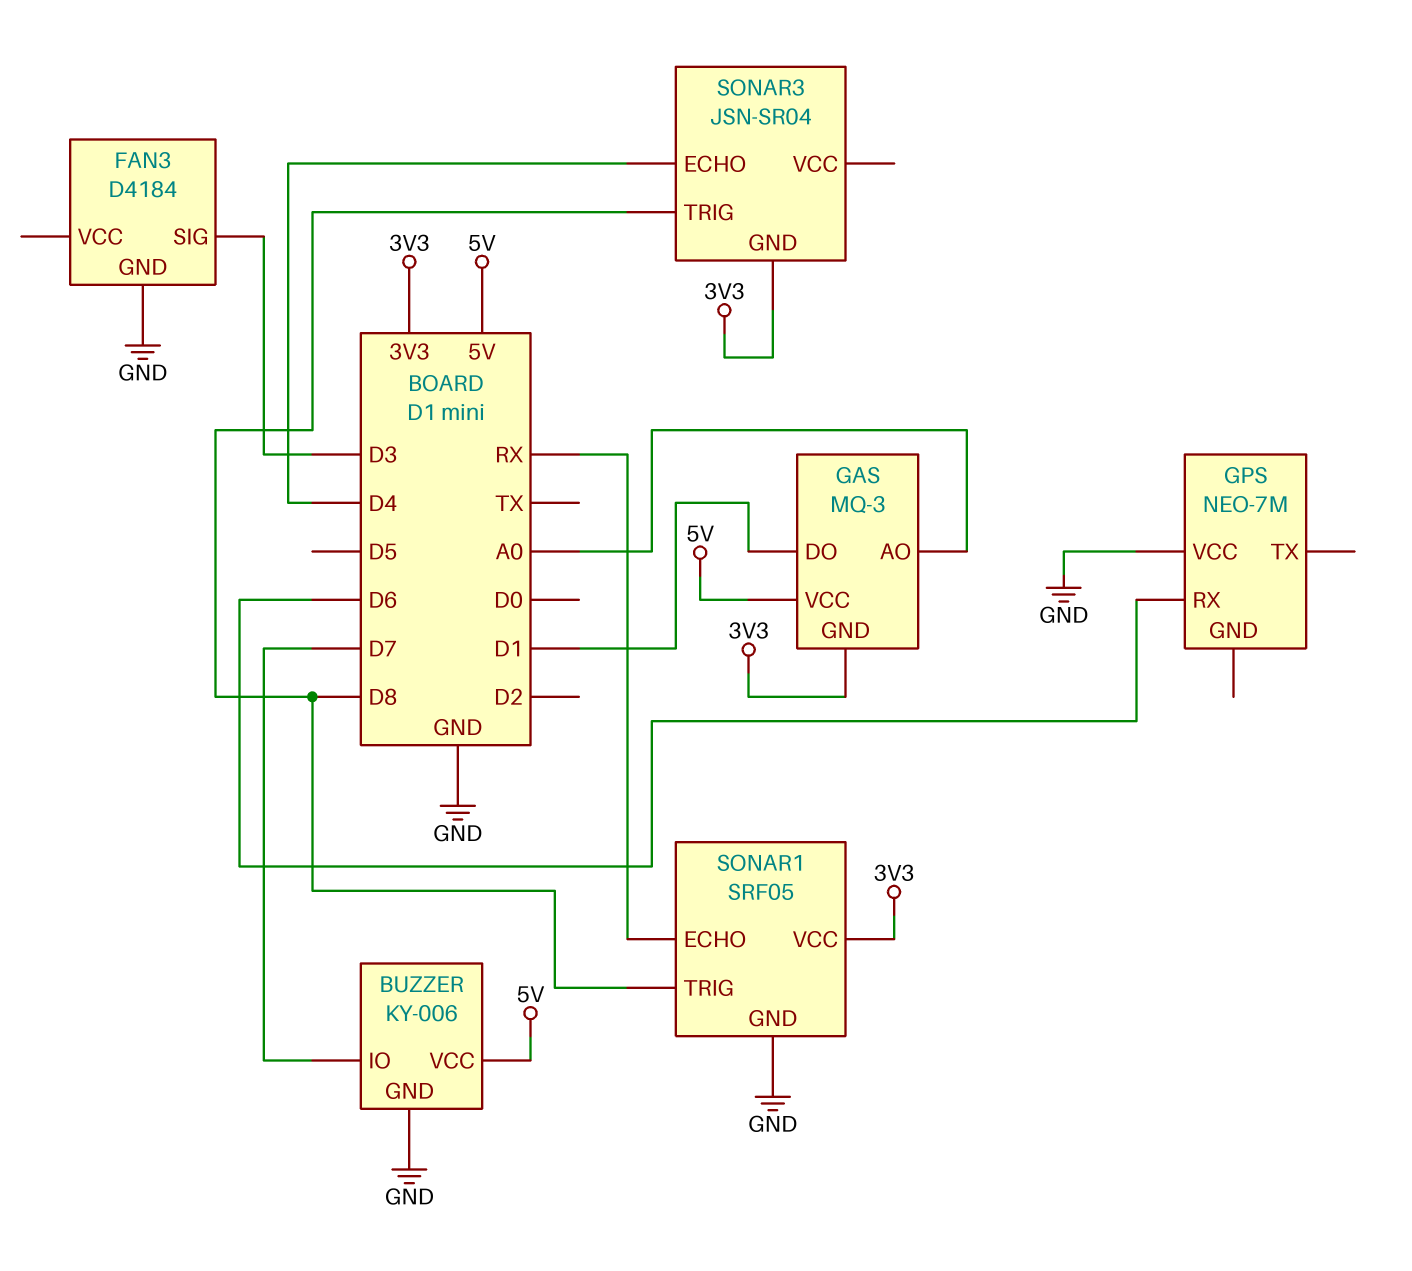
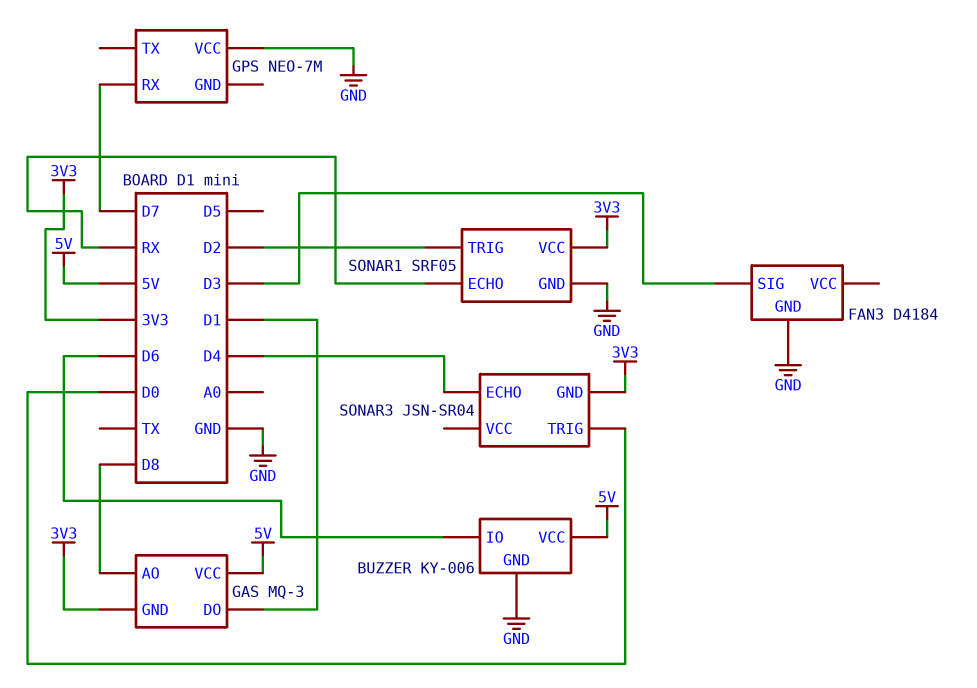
BUZZER pin IO: D7 -> D6
GAS pin AO: A0 -> D8
GPS pin RX: D6 -> D7
SONAR1 pin TRIG: D8 -> D2
SONAR3 pin TRIG: D8 -> D0

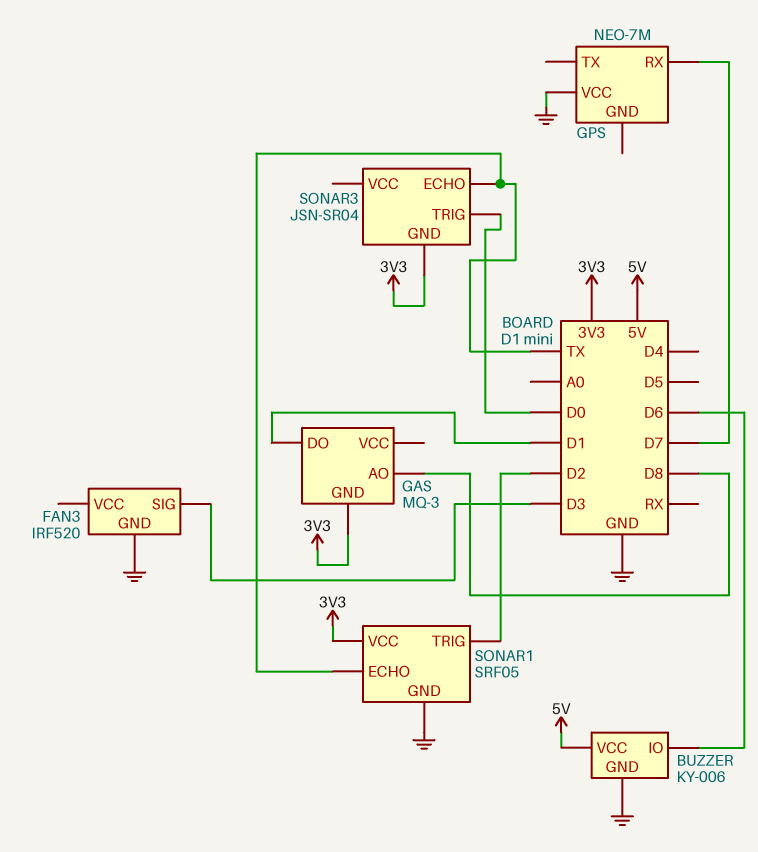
FAN3: D4184 -> IRF520
GAS pin VCC: 5V -> none
SONAR1 pin ECHO: RX -> TX
SONAR3 pin ECHO: D4 -> TX

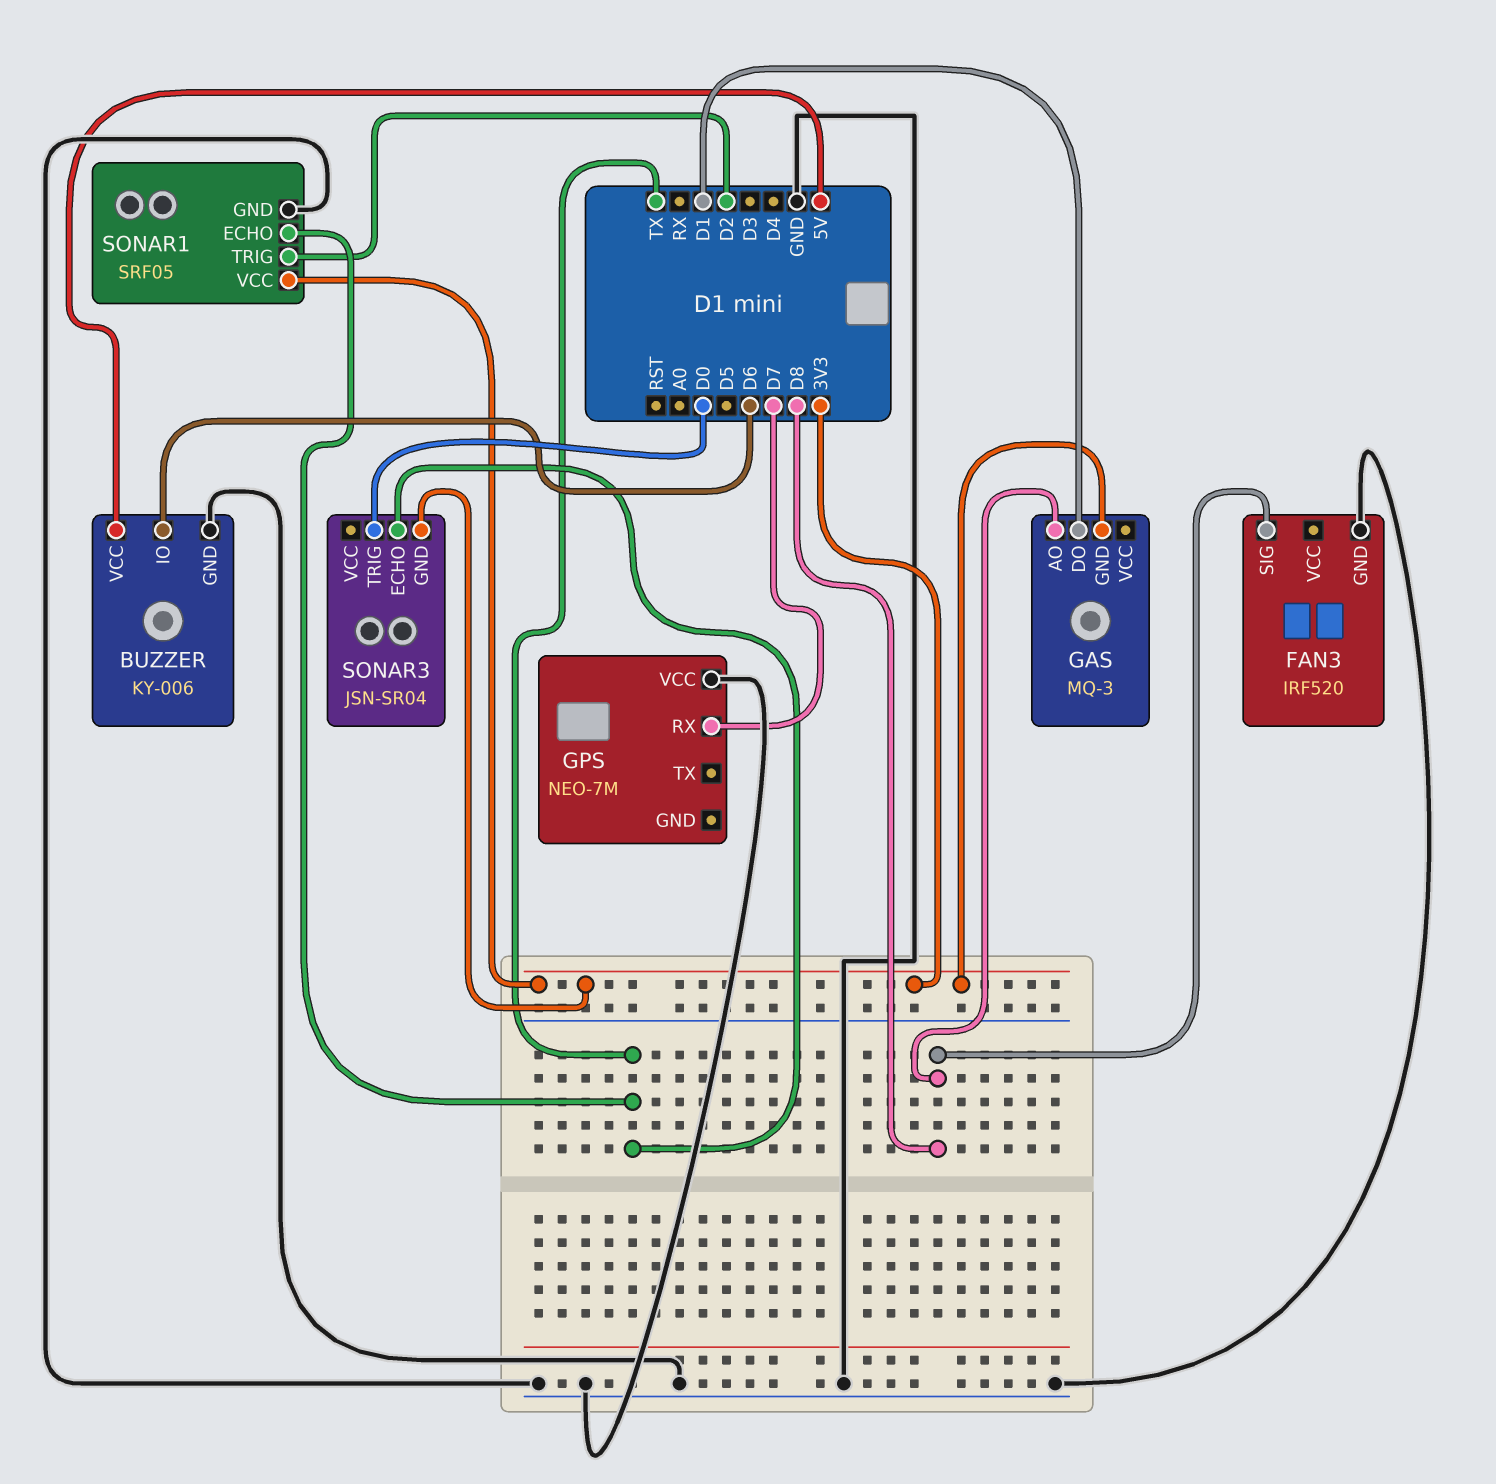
FAN3 pin SIG: D3 -> D8

